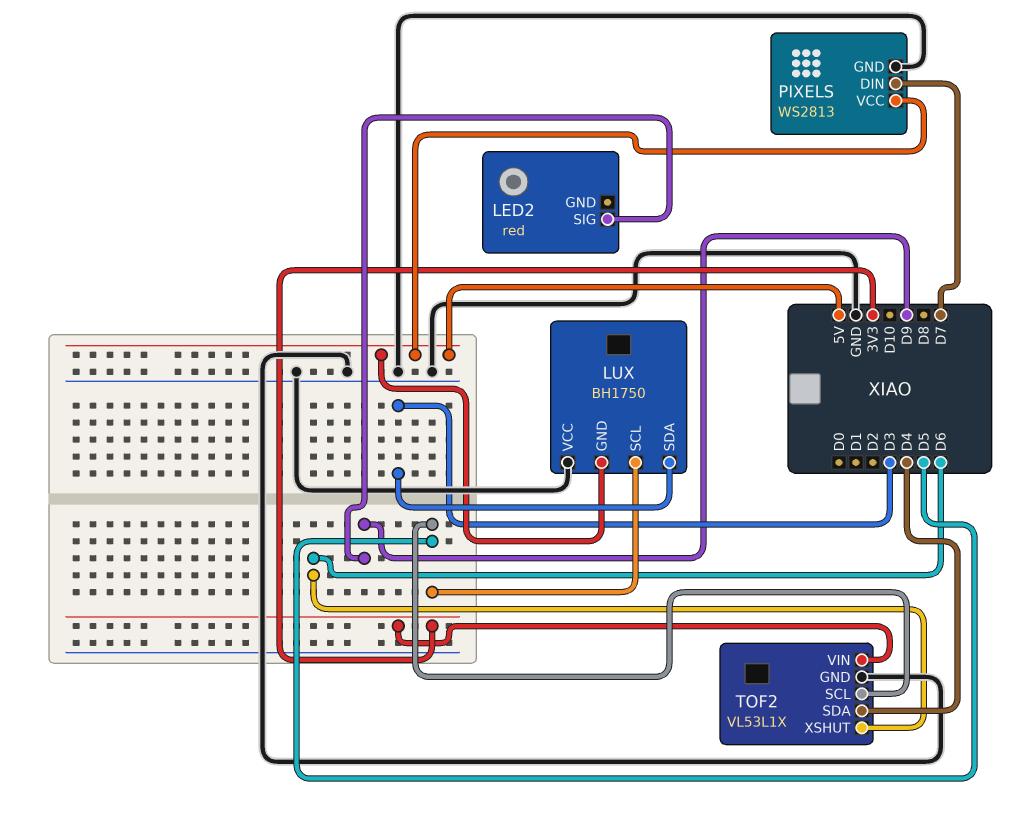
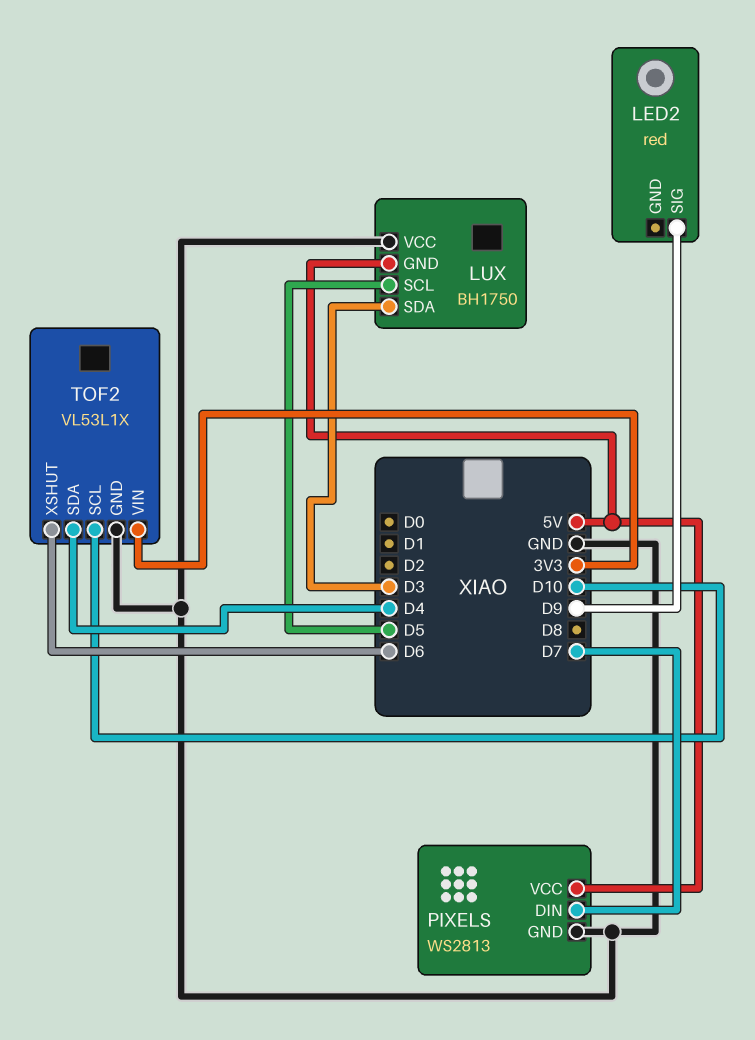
TOF2 pin SCL: D5 -> D10

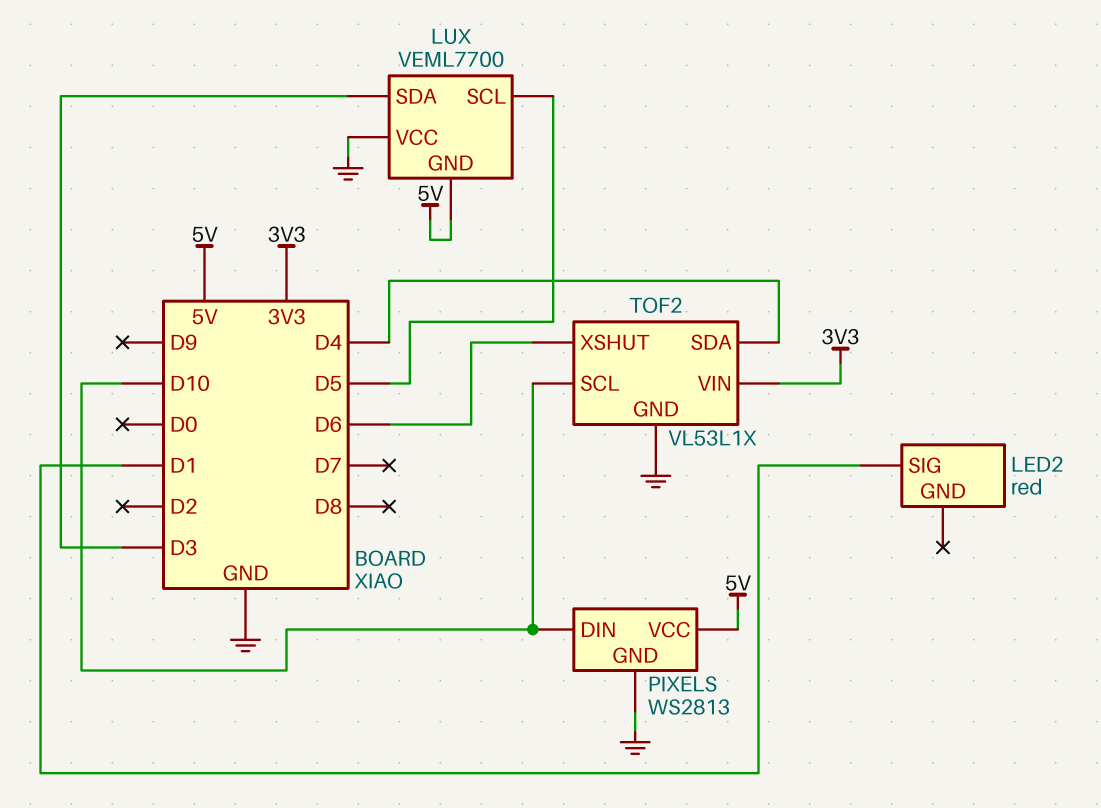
LED2 pin SIG: D9 -> D1
LUX: BH1750 -> VEML7700
PIXELS pin DIN: D7 -> D10

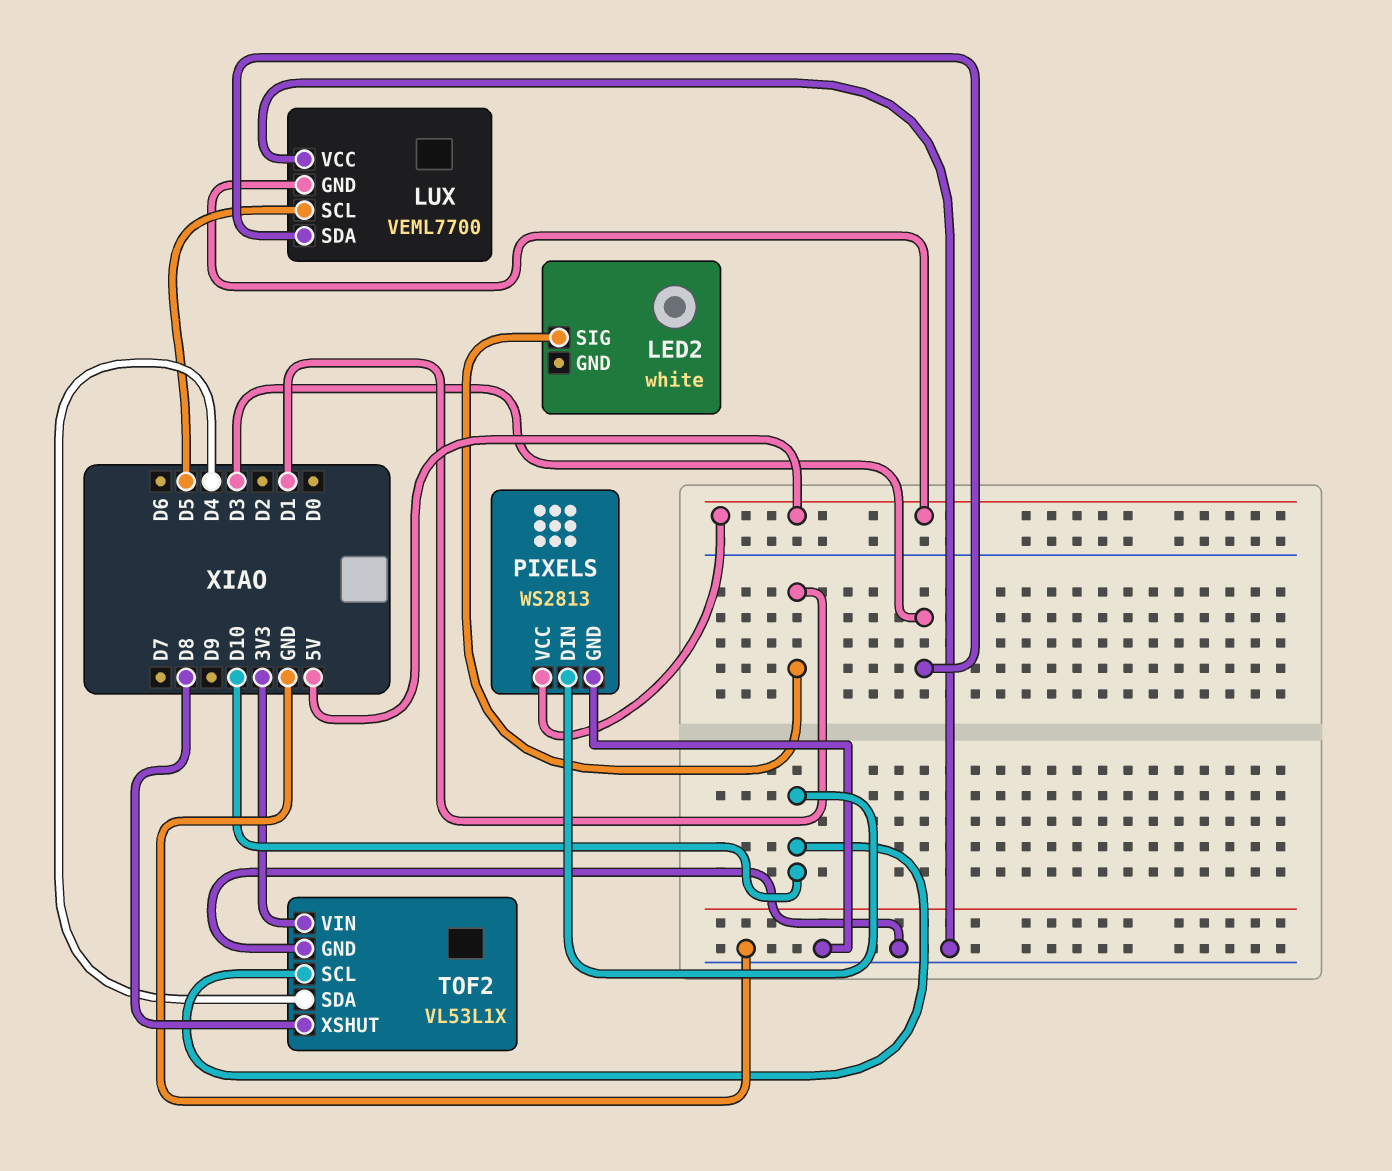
LED2: red -> white
TOF2 pin XSHUT: D6 -> D8

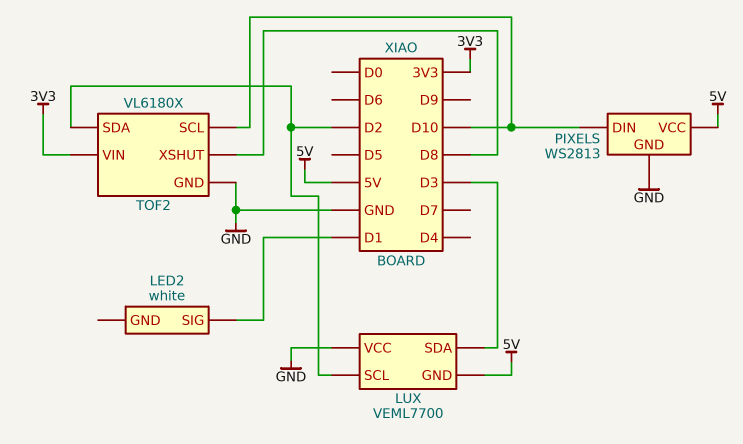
LUX pin SCL: D5 -> D2
TOF2: VL53L1X -> VL6180X
TOF2 pin SDA: D4 -> D2

